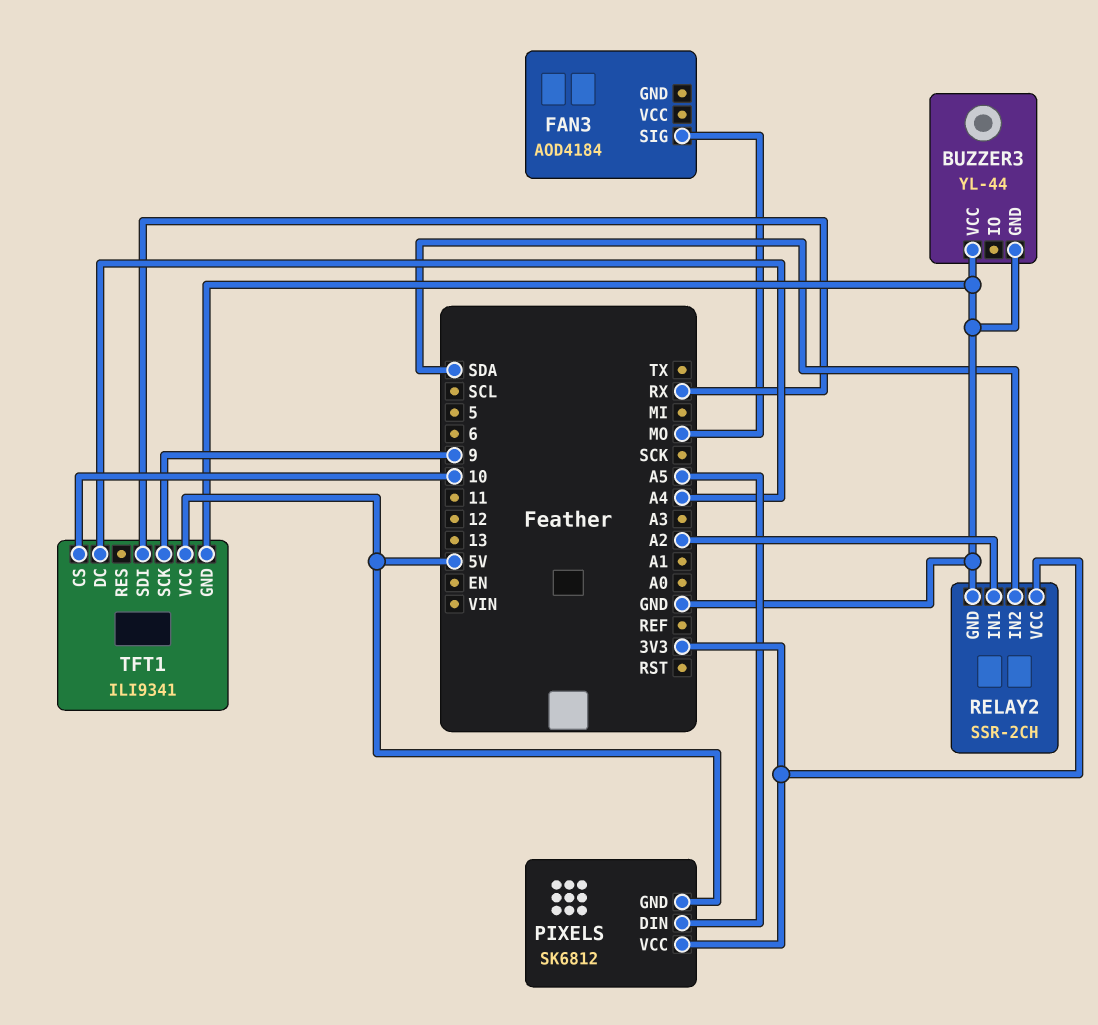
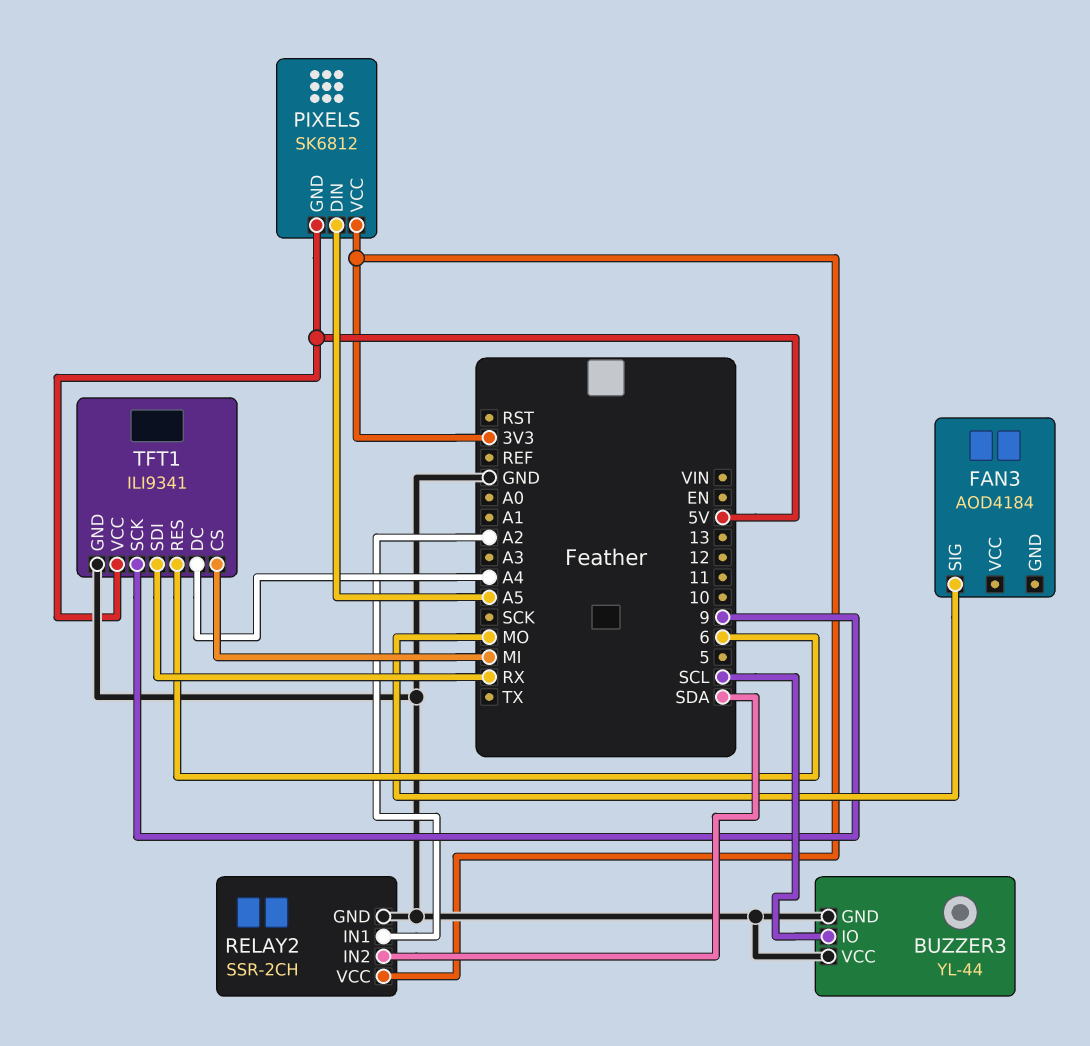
BUZZER3 pin IO: none -> SCL
TFT1 pin CS: 10 -> MI
TFT1 pin RES: none -> 6

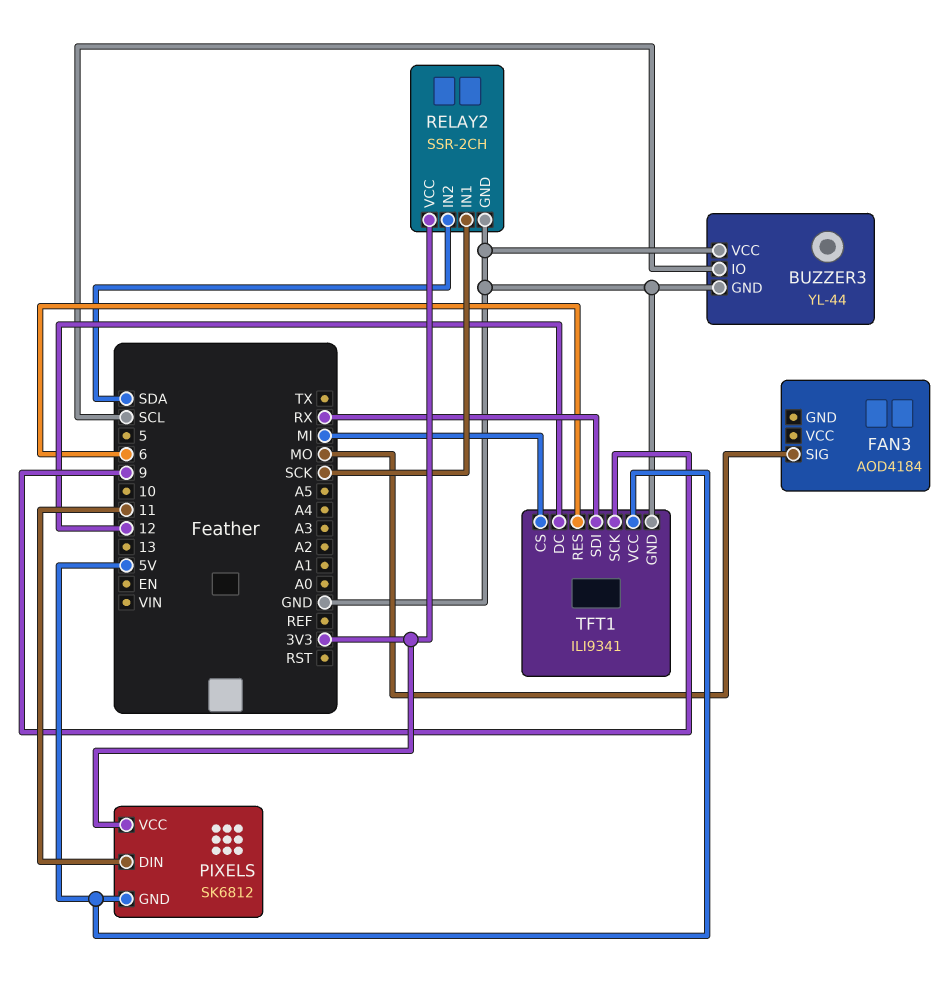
PIXELS pin DIN: A5 -> 11
RELAY2 pin IN1: A2 -> SCK
TFT1 pin DC: A4 -> 12

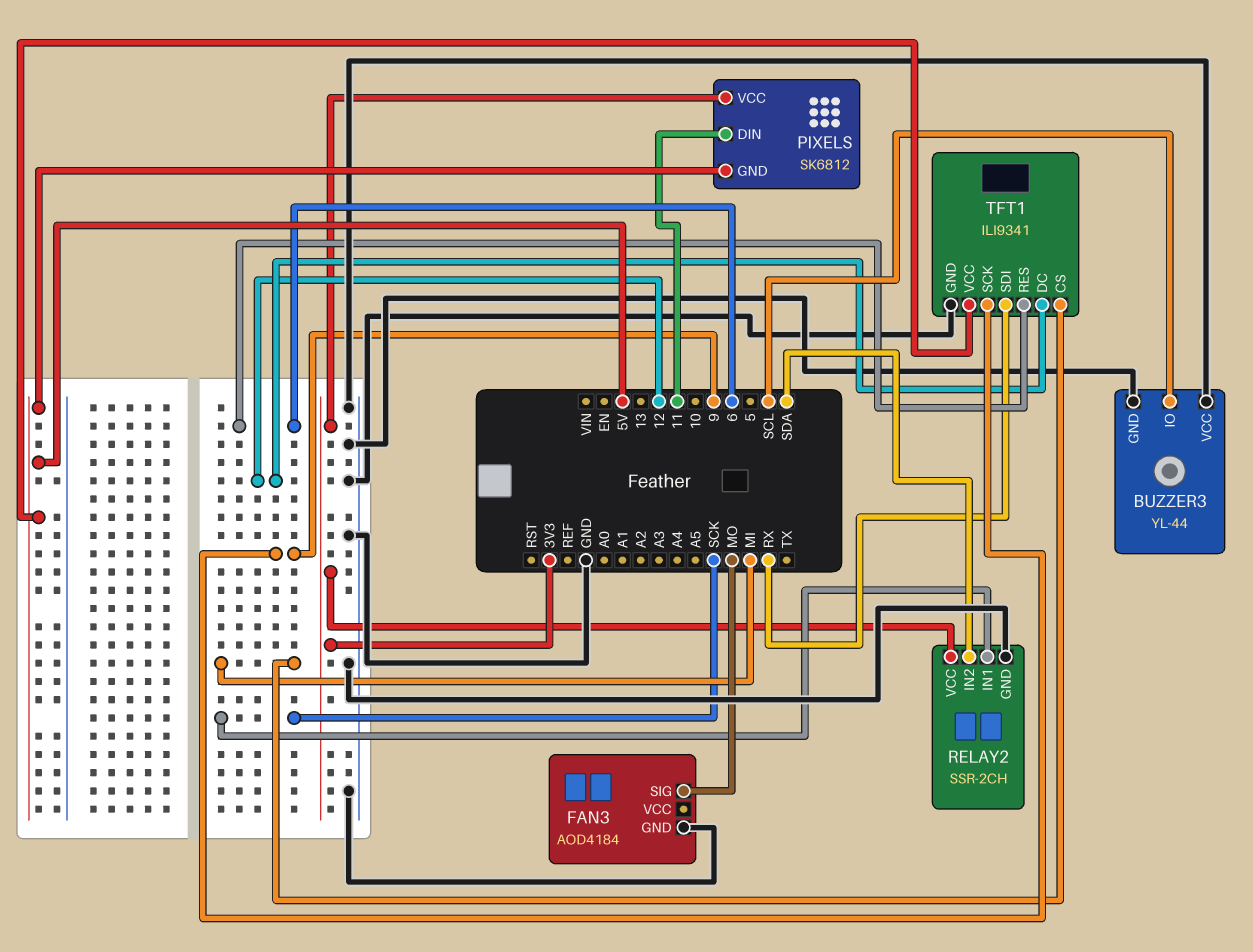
FAN3 pin GND: none -> GND

